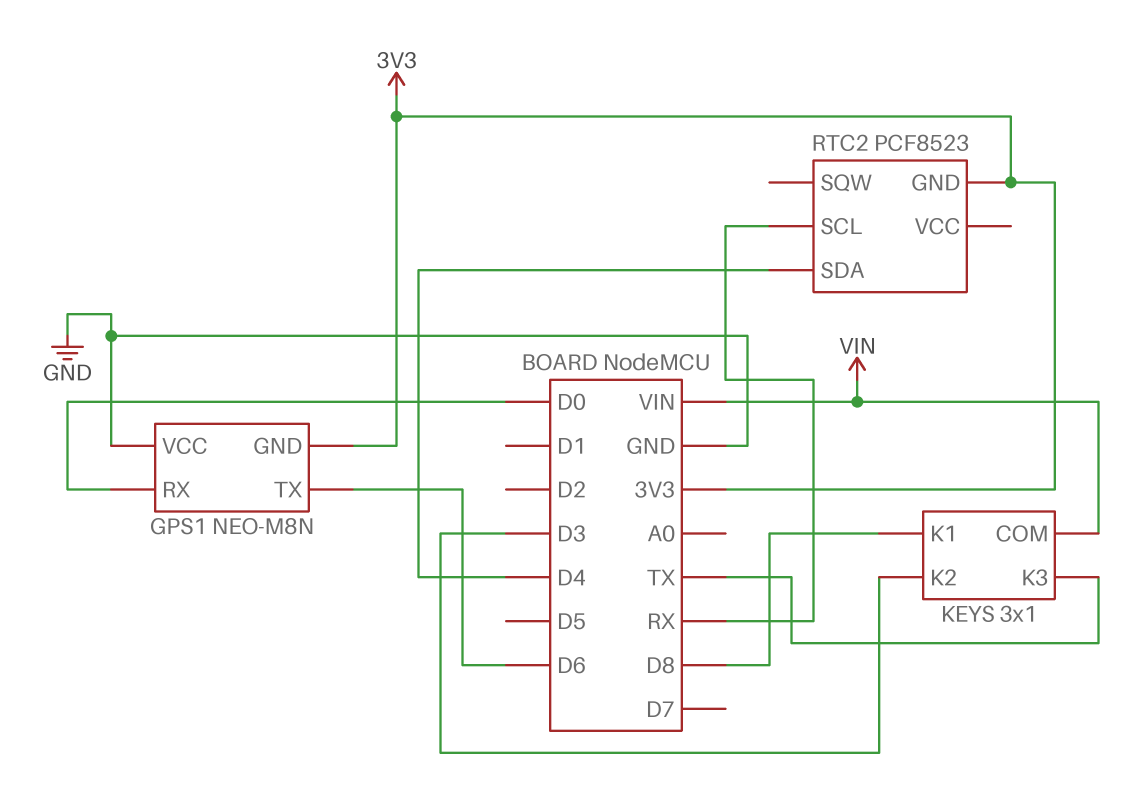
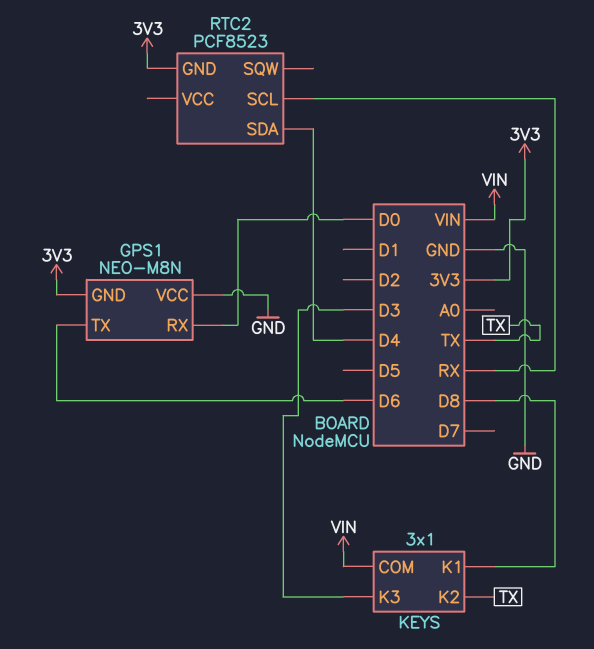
KEYS pin K2: D3 -> TX
KEYS pin K3: TX -> D3

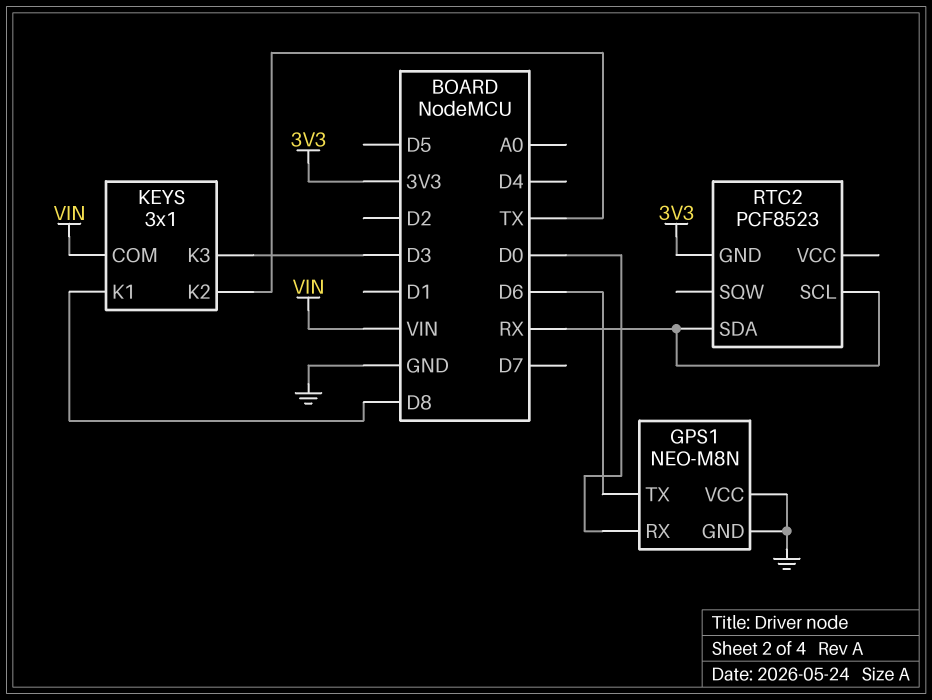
GPS1 pin GND: 3V3 -> GND
RTC2 pin SDA: D4 -> RX

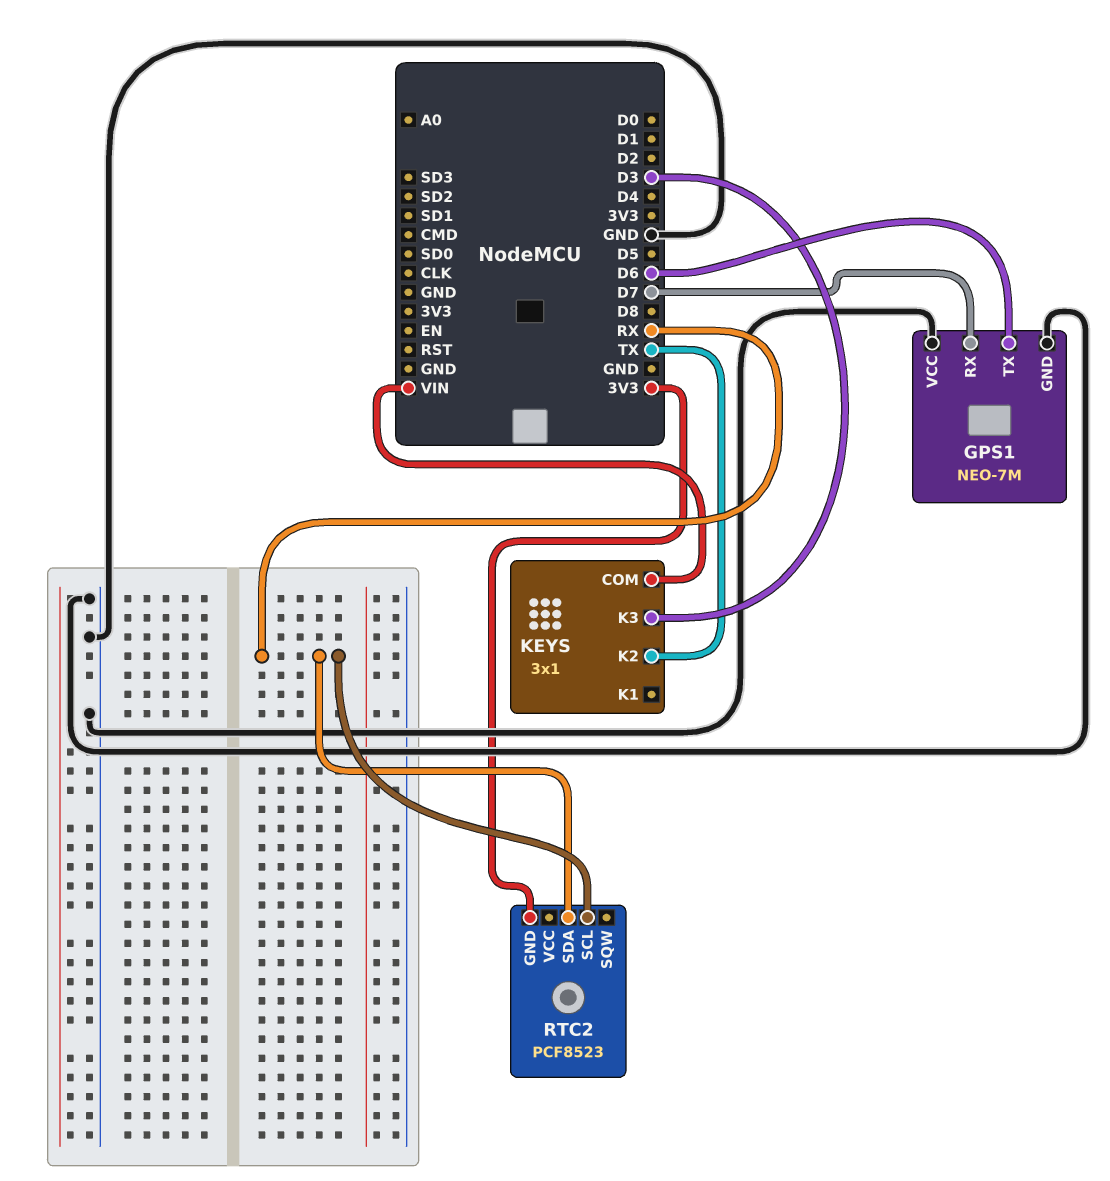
GPS1: NEO-M8N -> NEO-7M
GPS1 pin RX: D0 -> D7
KEYS pin K1: D8 -> none

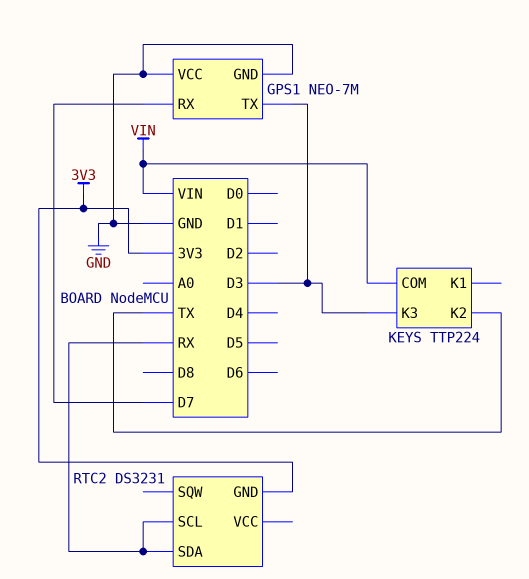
GPS1 pin TX: D6 -> D3
KEYS: 3x1 -> TTP224
RTC2: PCF8523 -> DS3231

